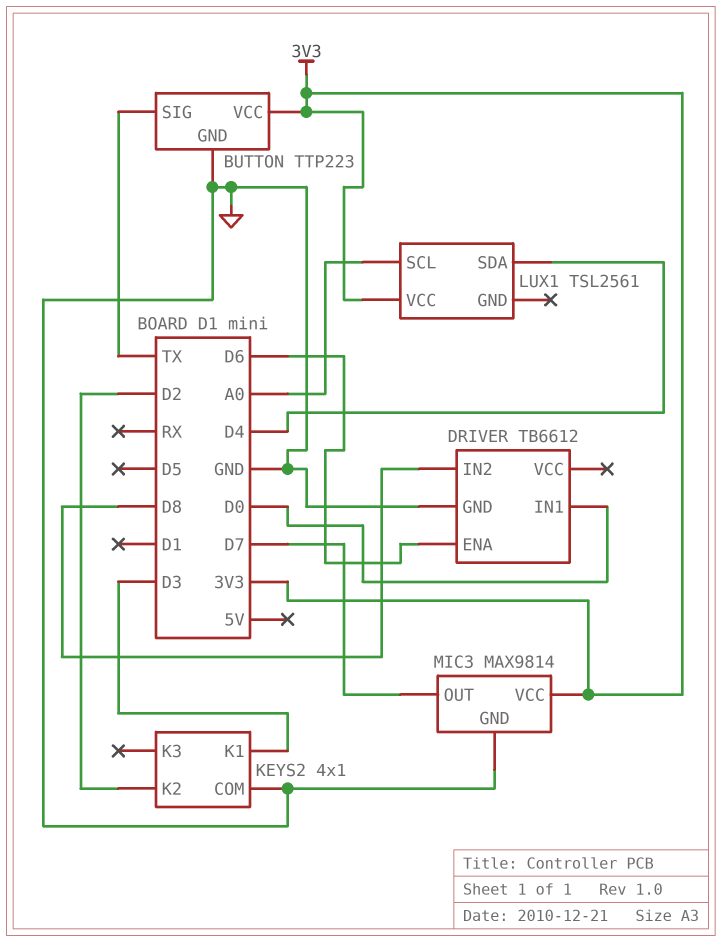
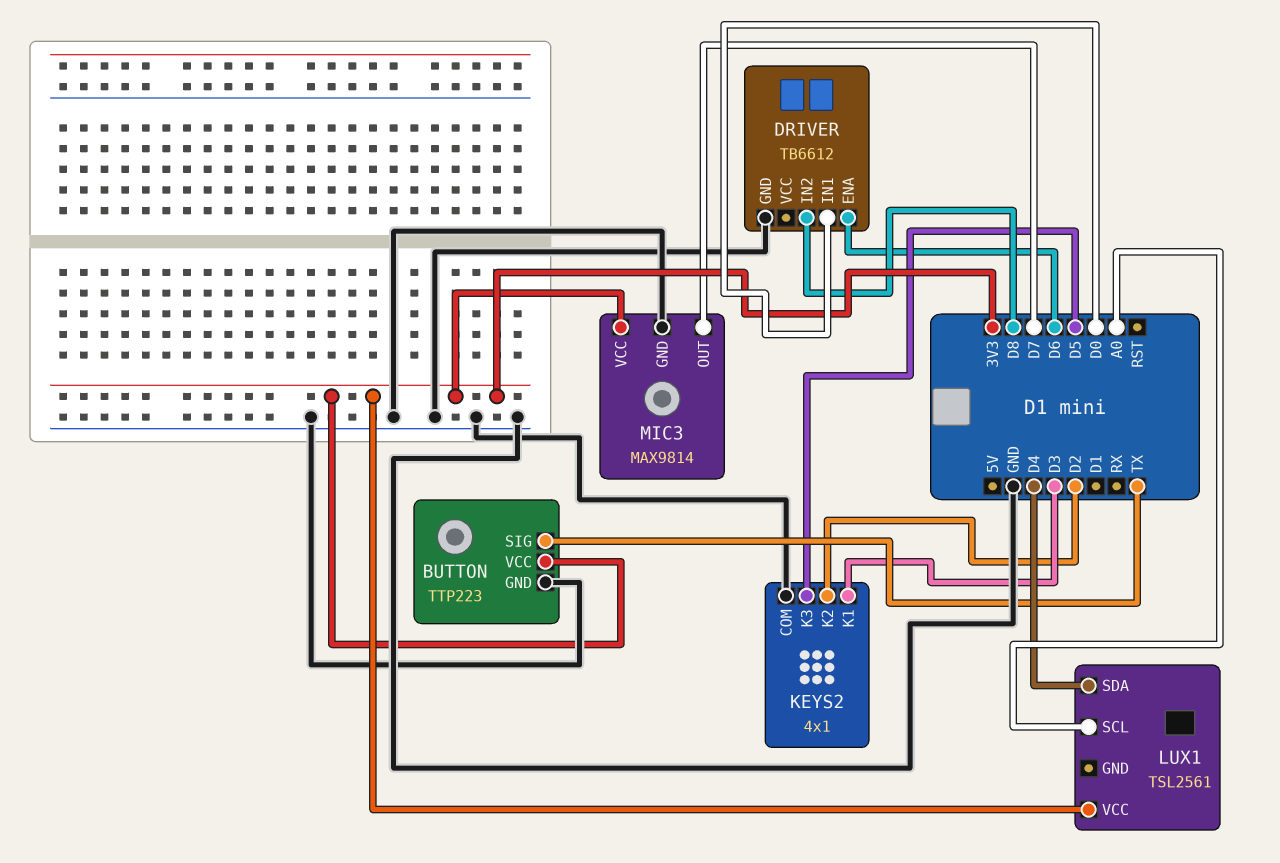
KEYS2 pin K3: none -> D5

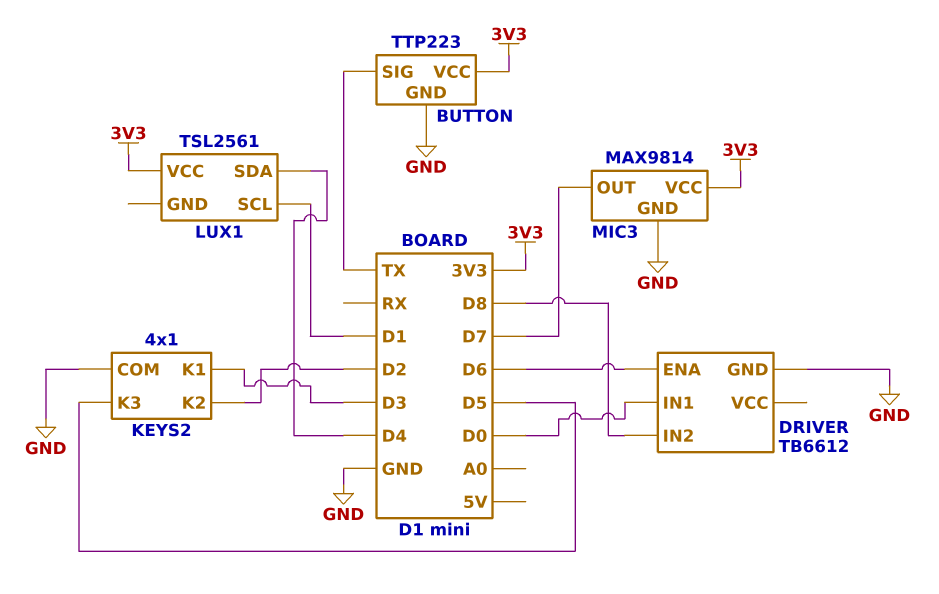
LUX1 pin SCL: A0 -> D1

